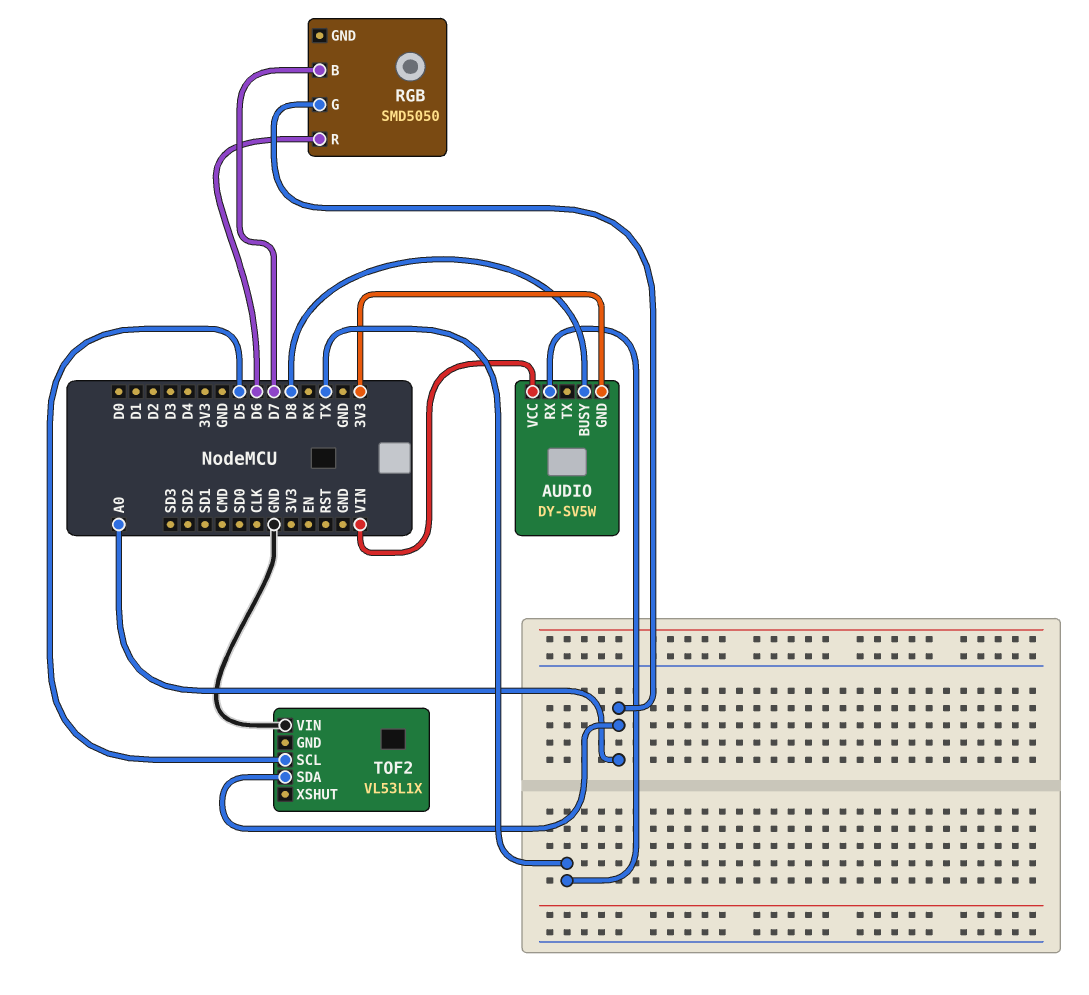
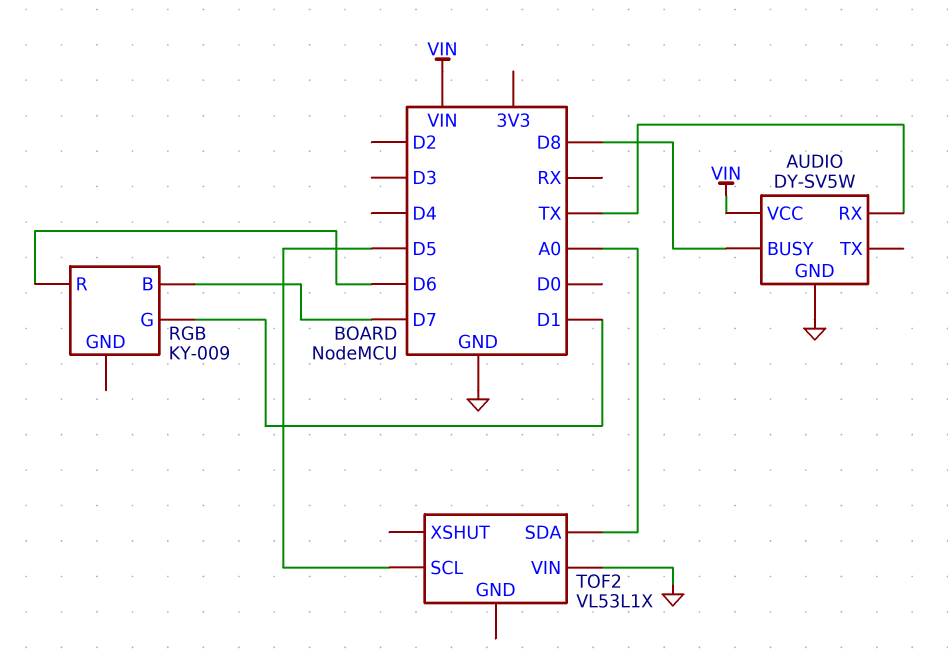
AUDIO pin GND: 3V3 -> GND
RGB: SMD5050 -> KY-009
RGB pin G: A0 -> D1

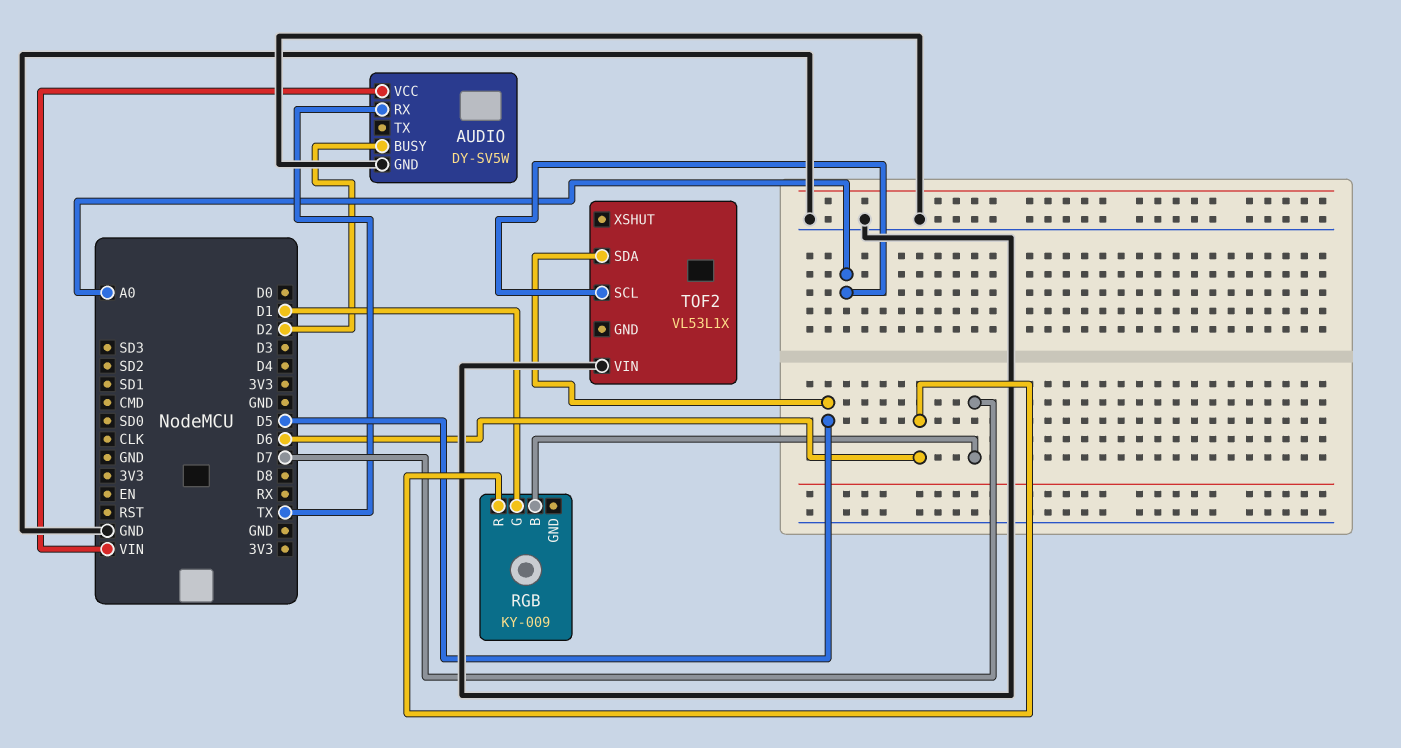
AUDIO pin BUSY: D8 -> D2
TOF2 pin SCL: D5 -> A0
TOF2 pin SDA: A0 -> D5

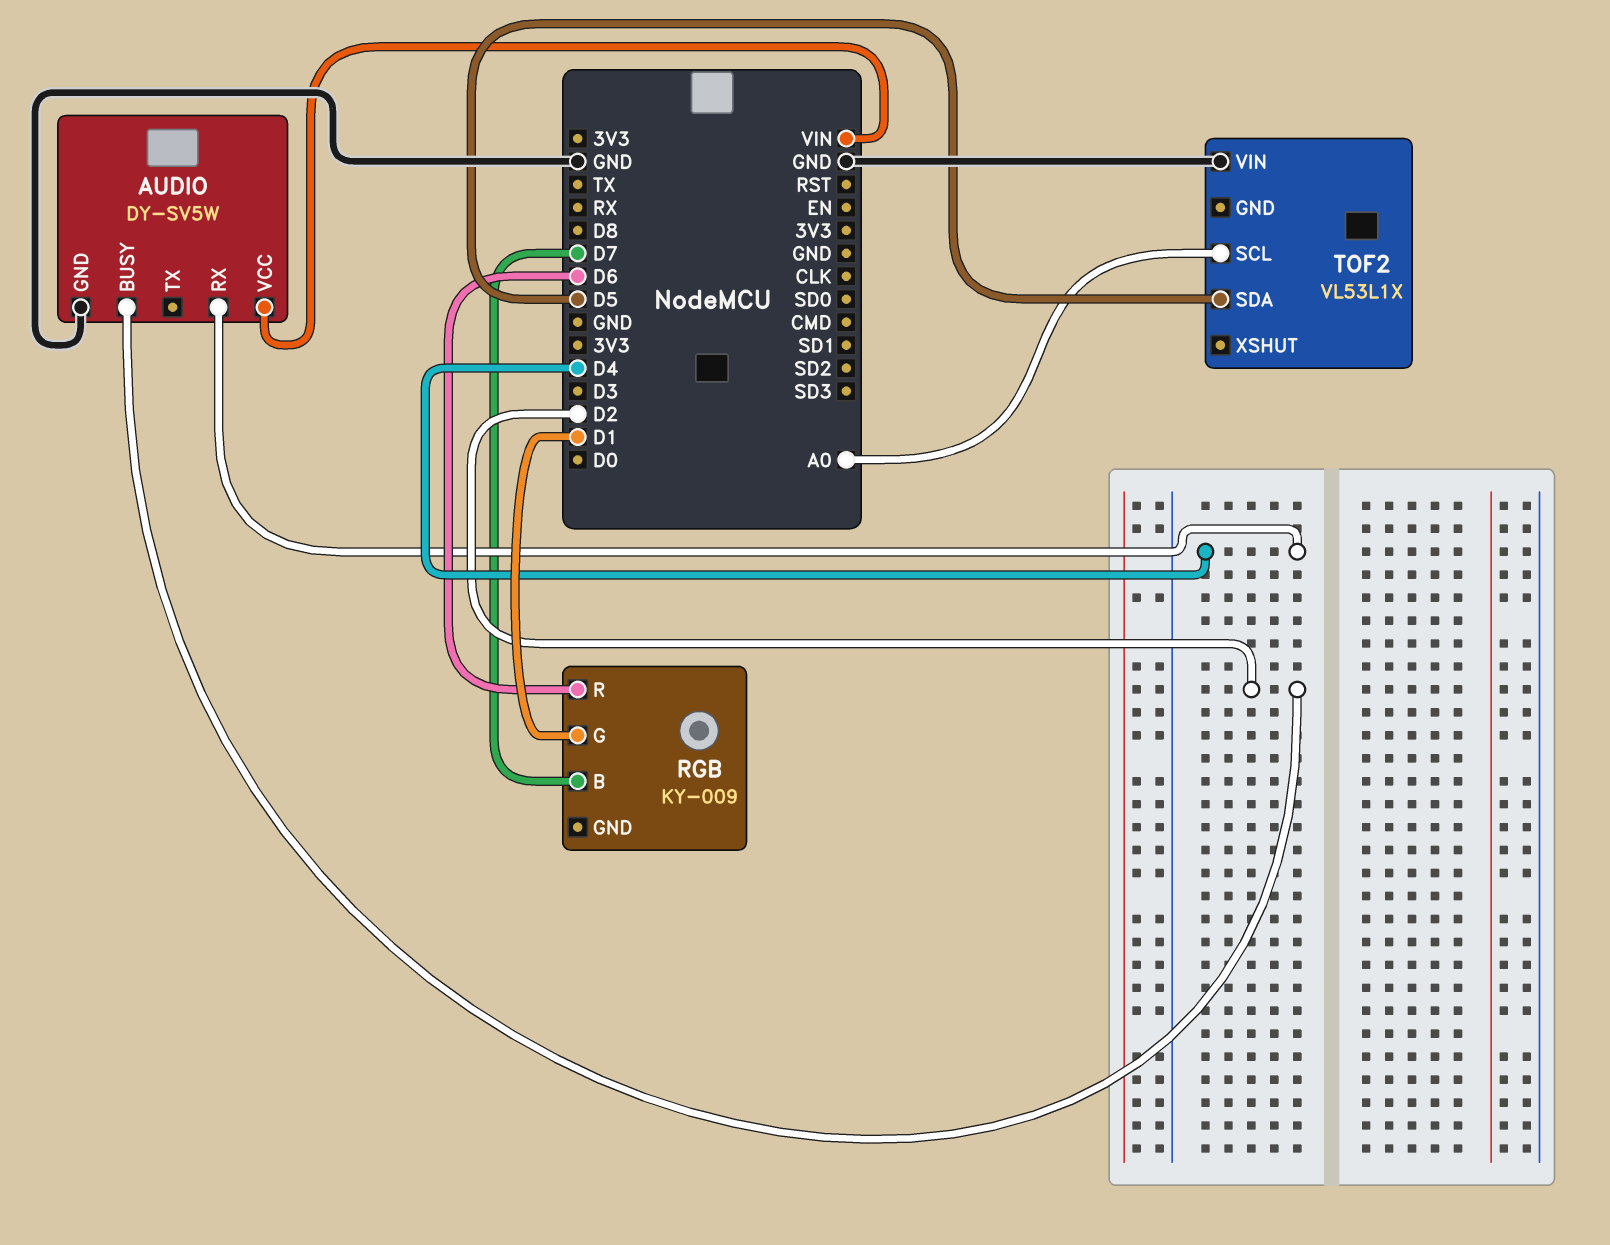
AUDIO pin RX: TX -> D4

